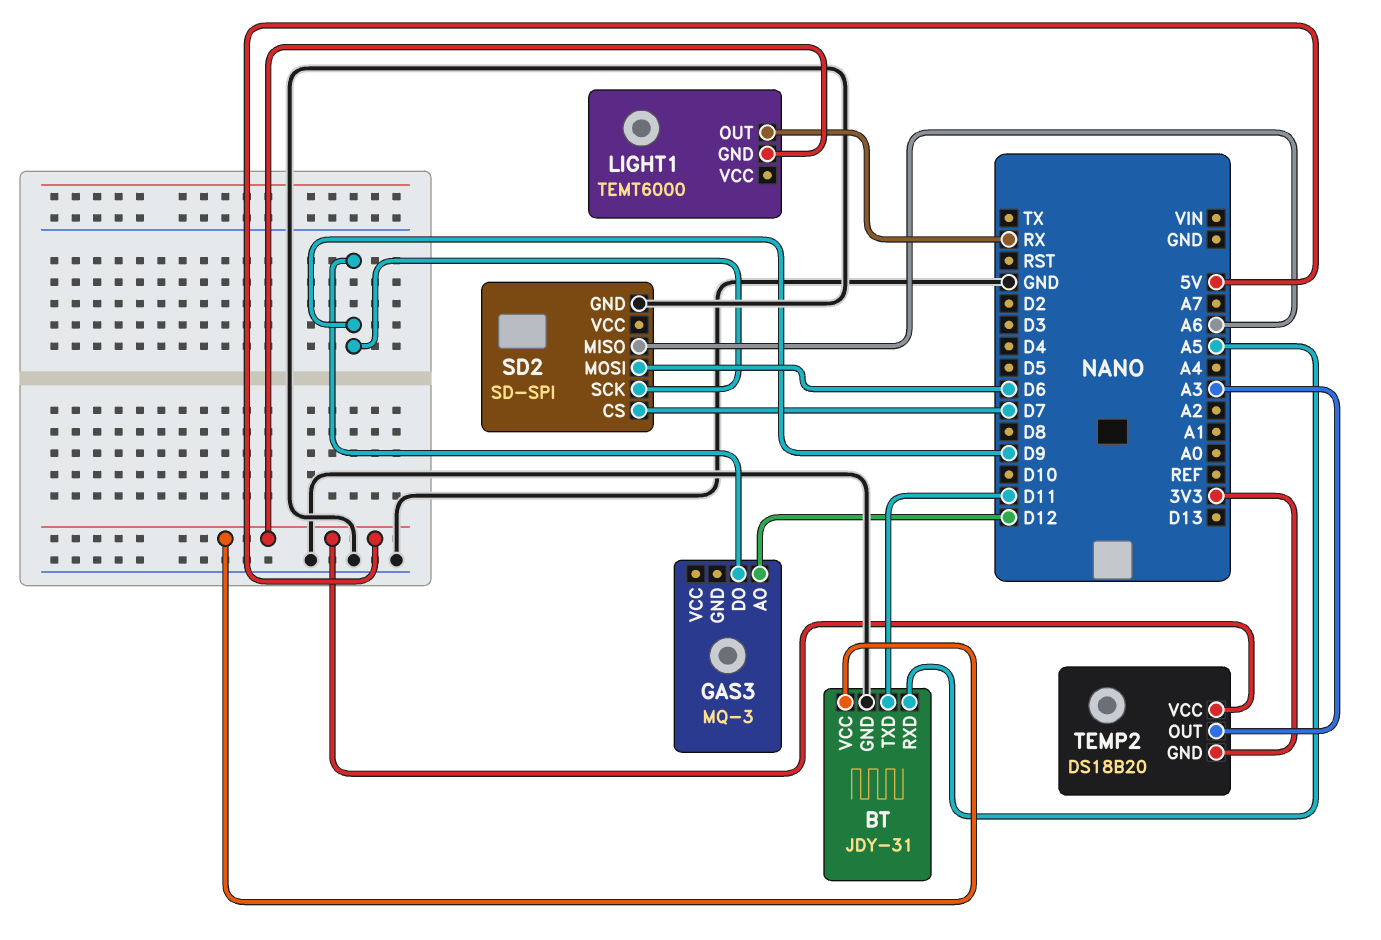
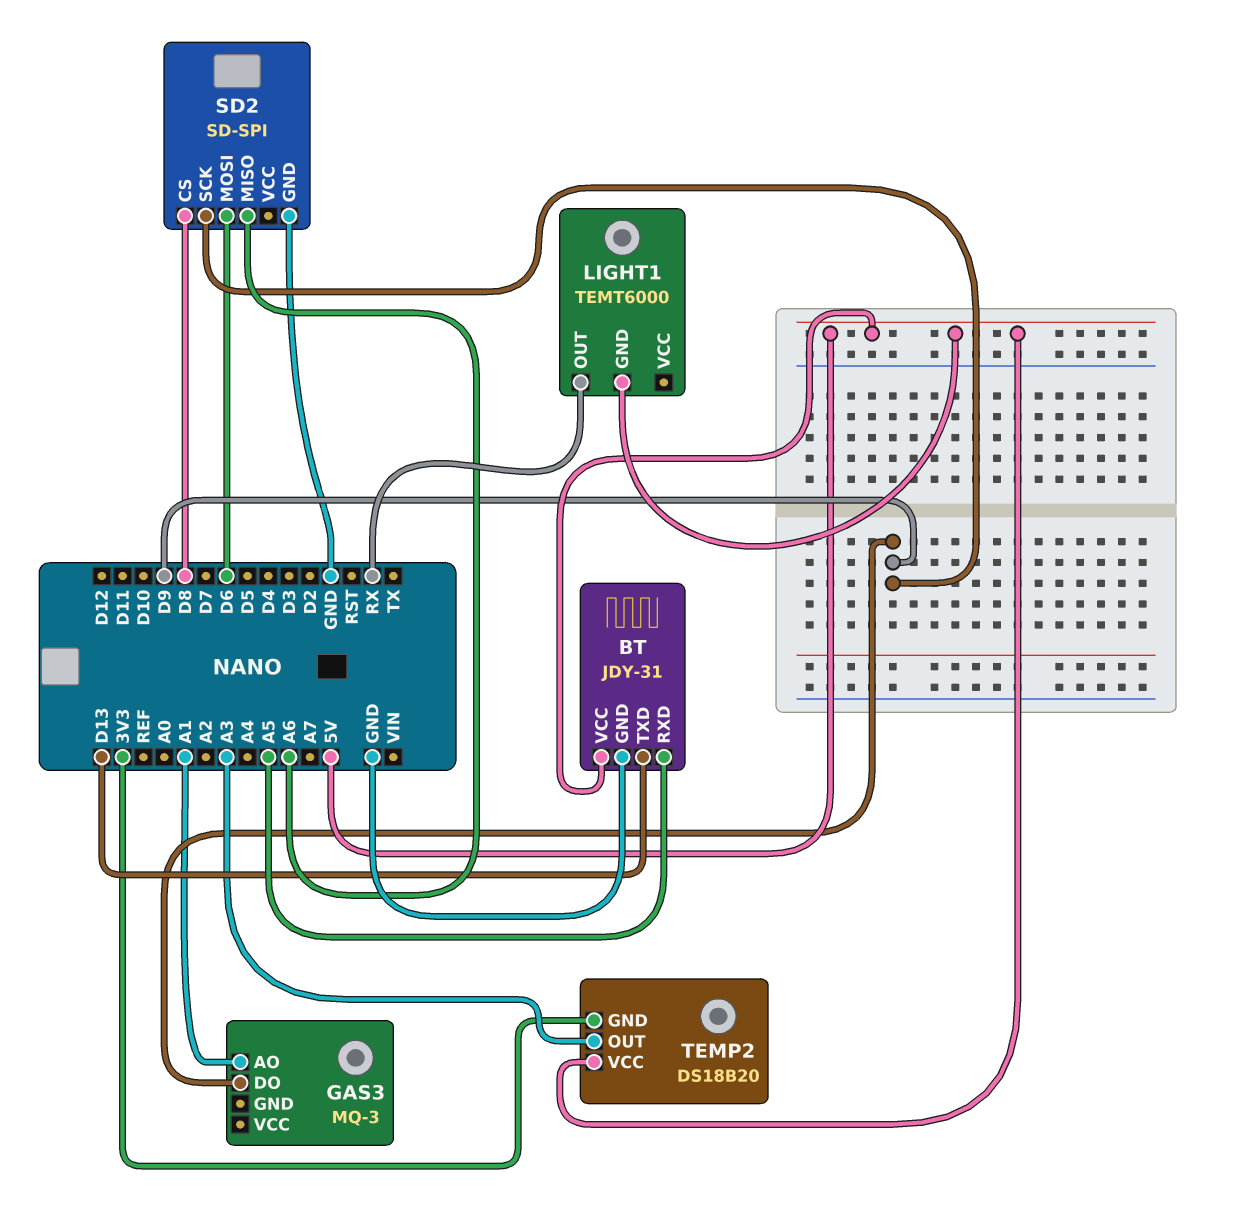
BT pin TXD: D11 -> D13
GAS3 pin AO: D12 -> A1
SD2 pin CS: D7 -> D8

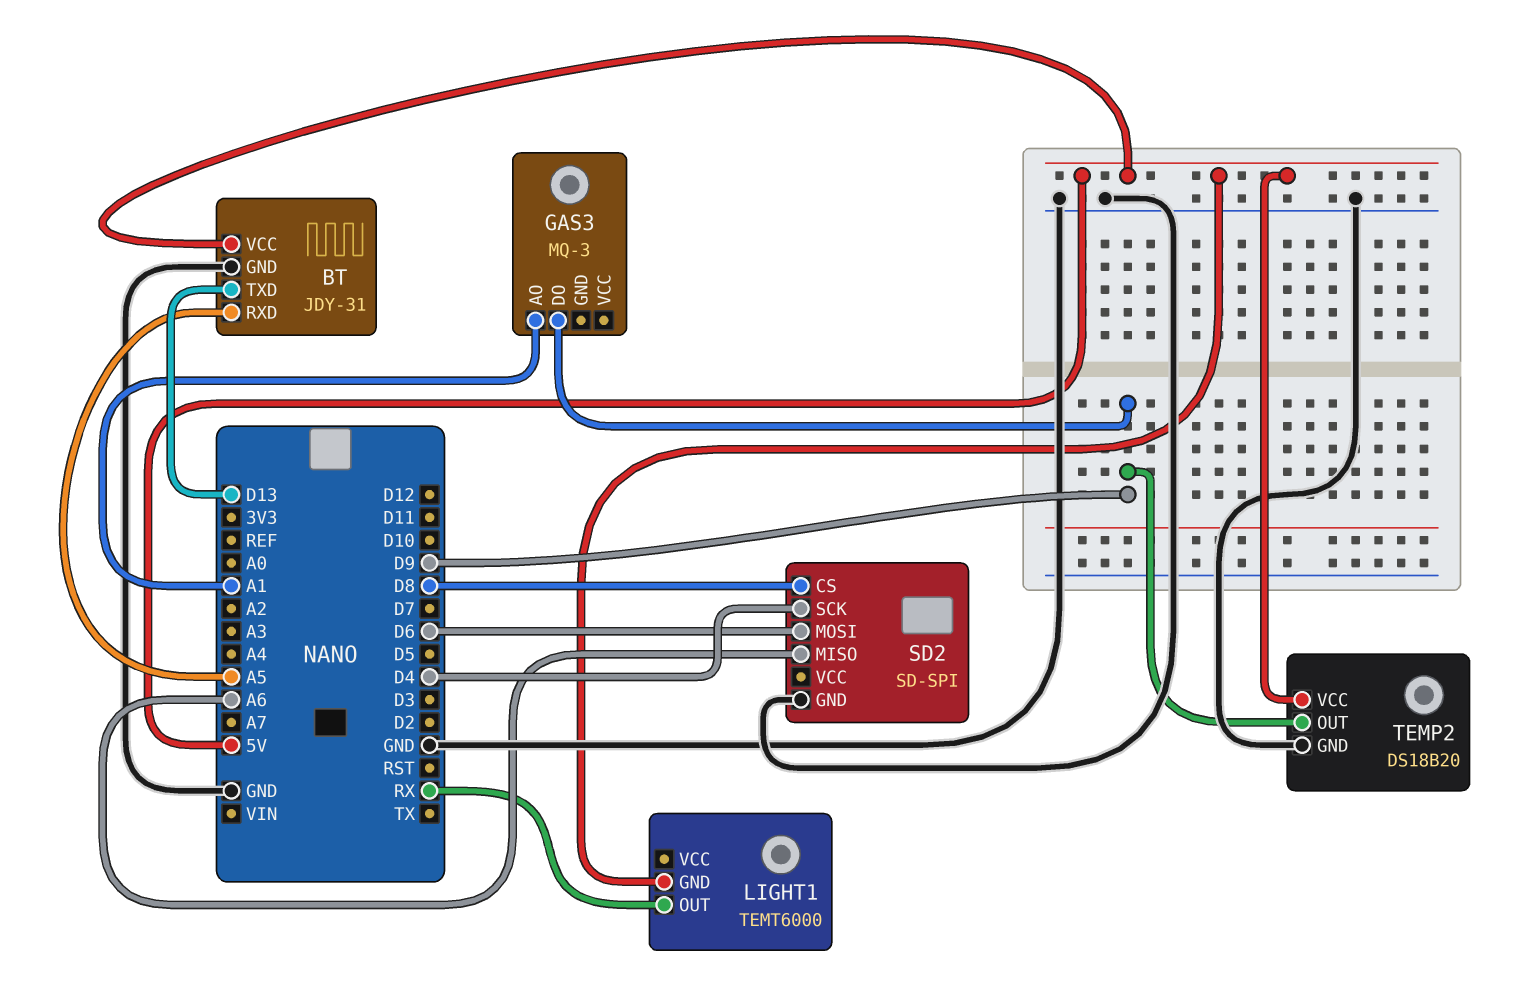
SD2 pin SCK: D9 -> D4
TEMP2 pin GND: 3V3 -> GND
TEMP2 pin OUT: A3 -> D9

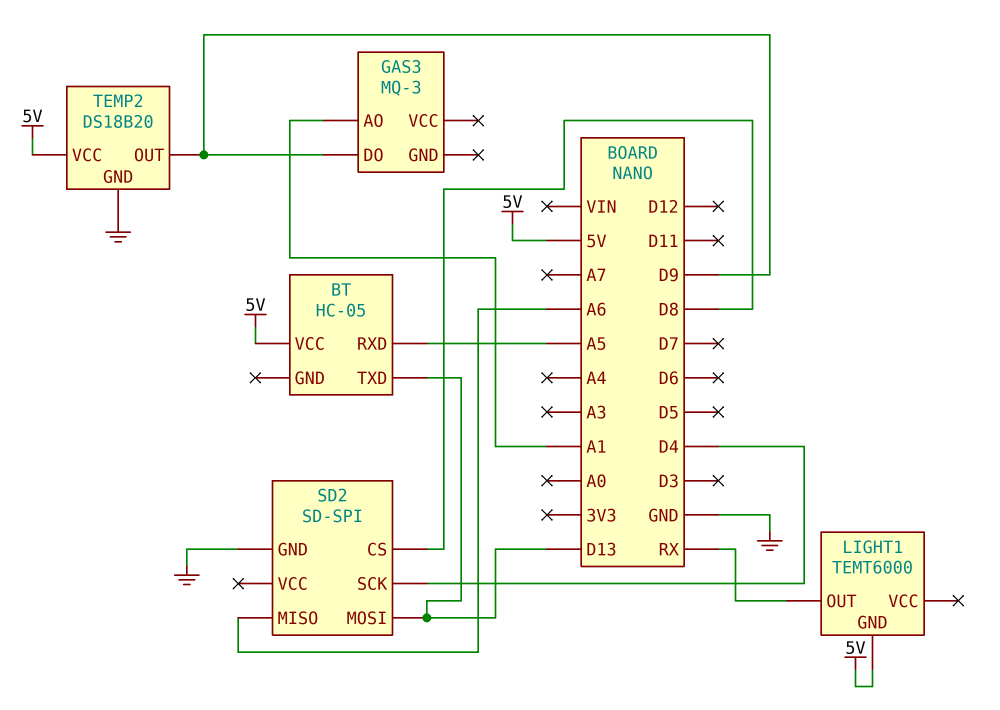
BT: JDY-31 -> HC-05
BT pin GND: GND -> none
SD2 pin MOSI: D6 -> D13

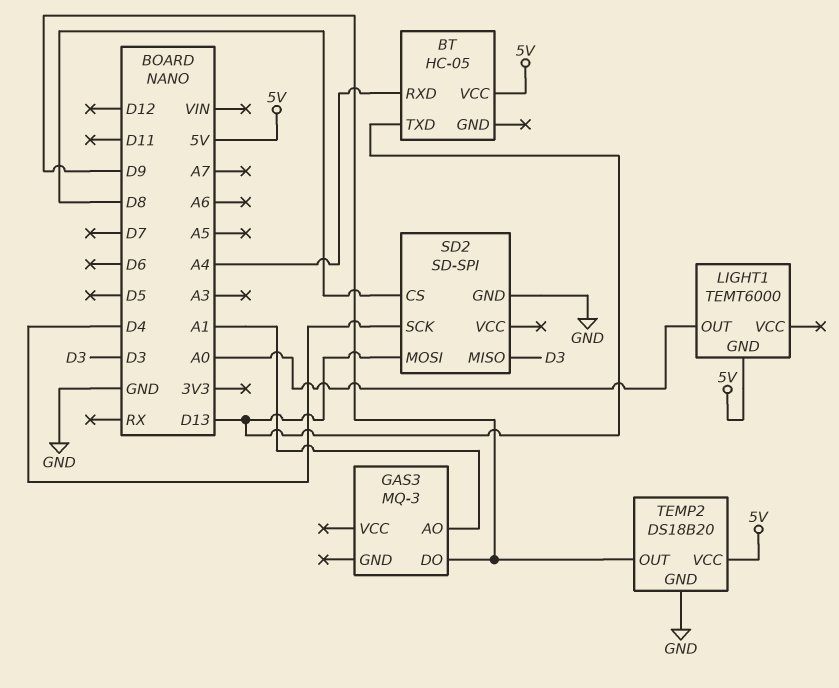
BT pin RXD: A5 -> A4
LIGHT1 pin OUT: RX -> A0
SD2 pin MISO: A6 -> D3

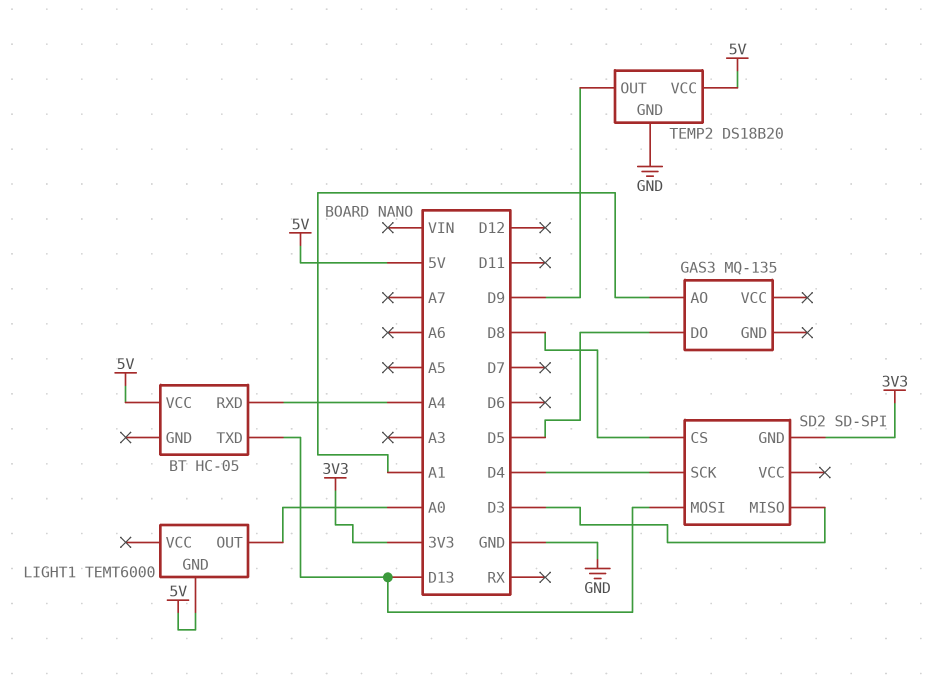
GAS3: MQ-3 -> MQ-135
GAS3 pin DO: D9 -> D5
SD2 pin GND: GND -> 3V3

